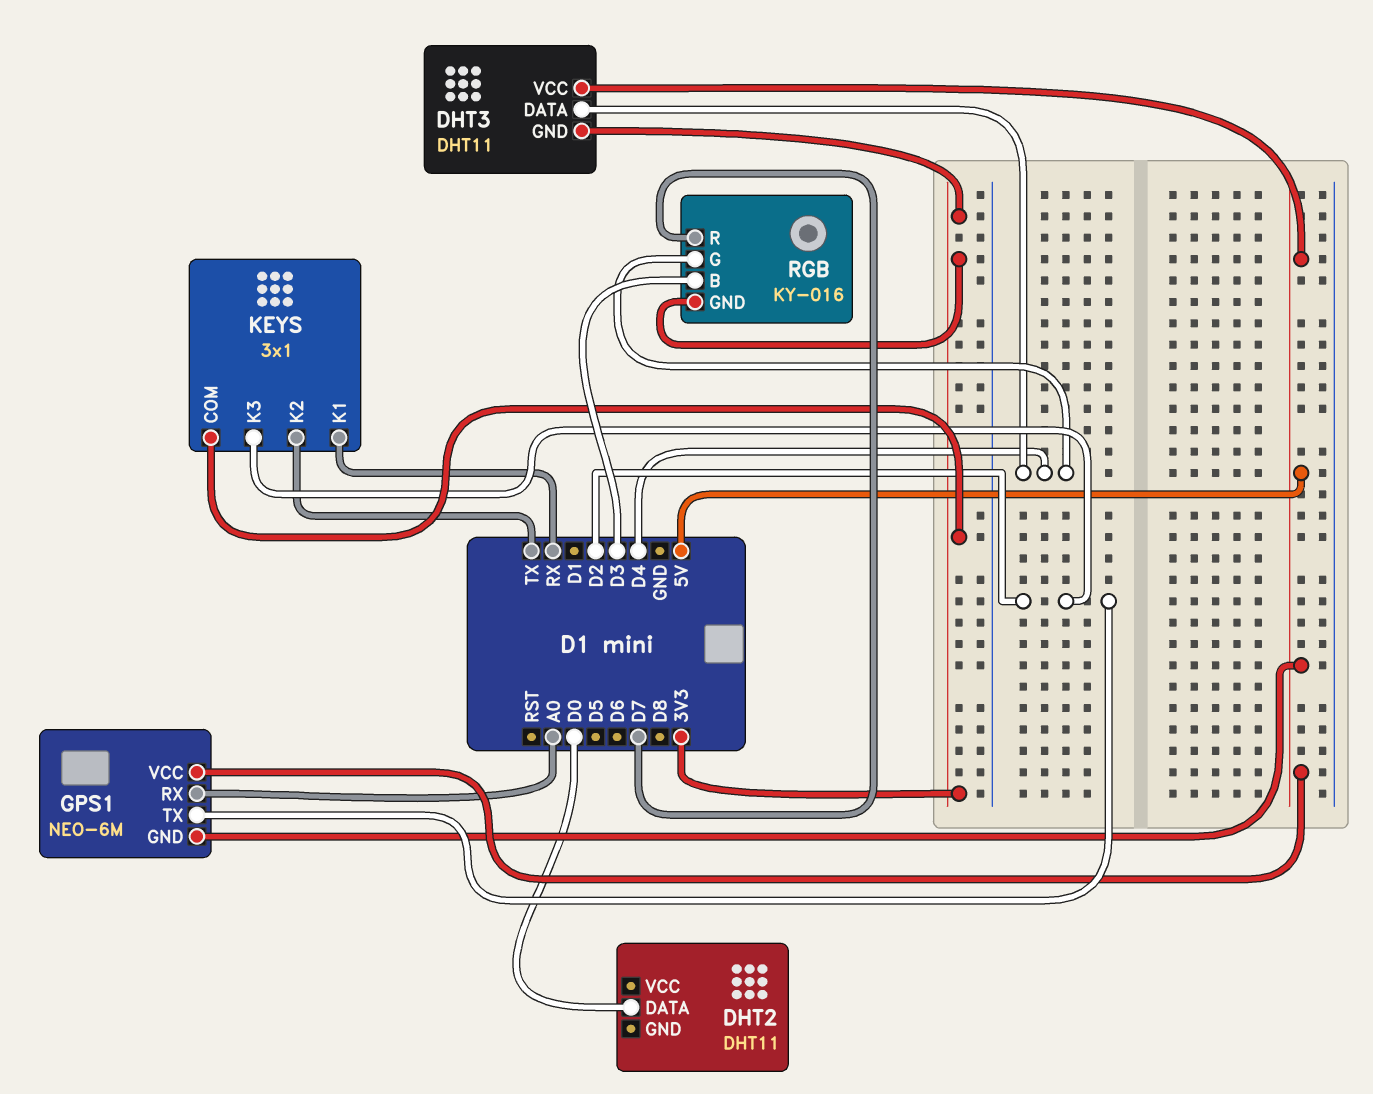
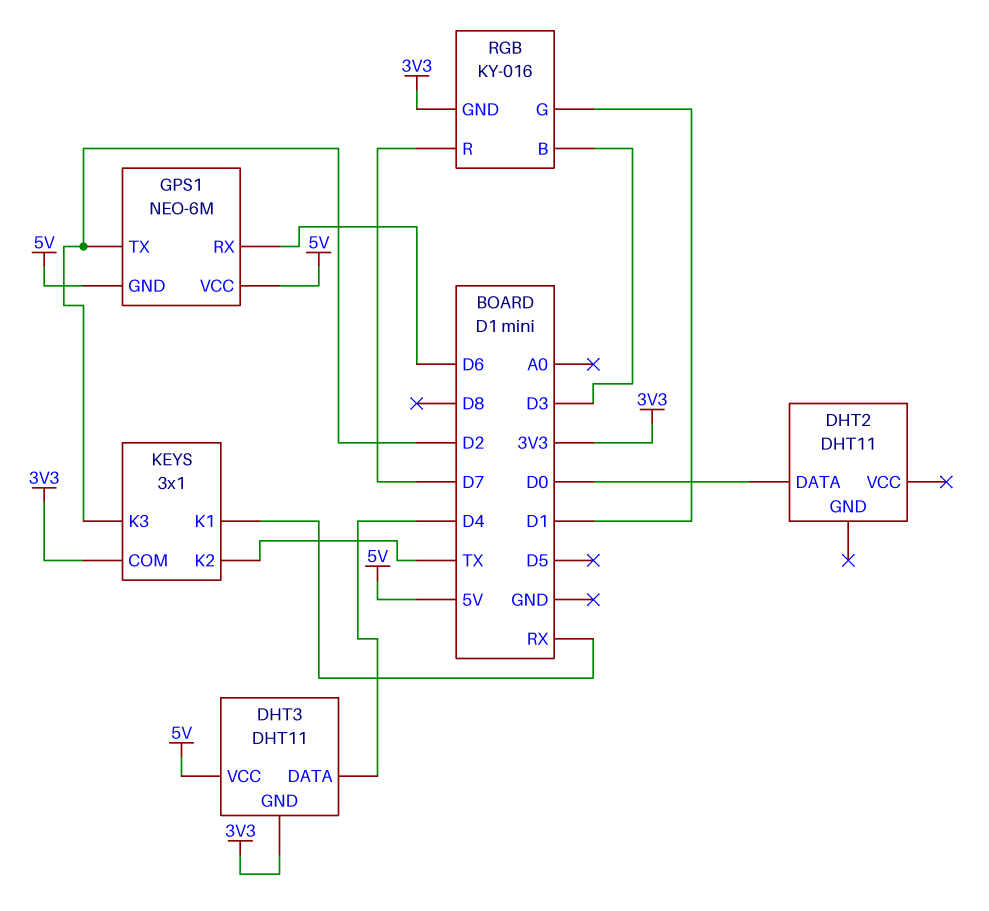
GPS1 pin RX: A0 -> D6
RGB pin G: D4 -> D1

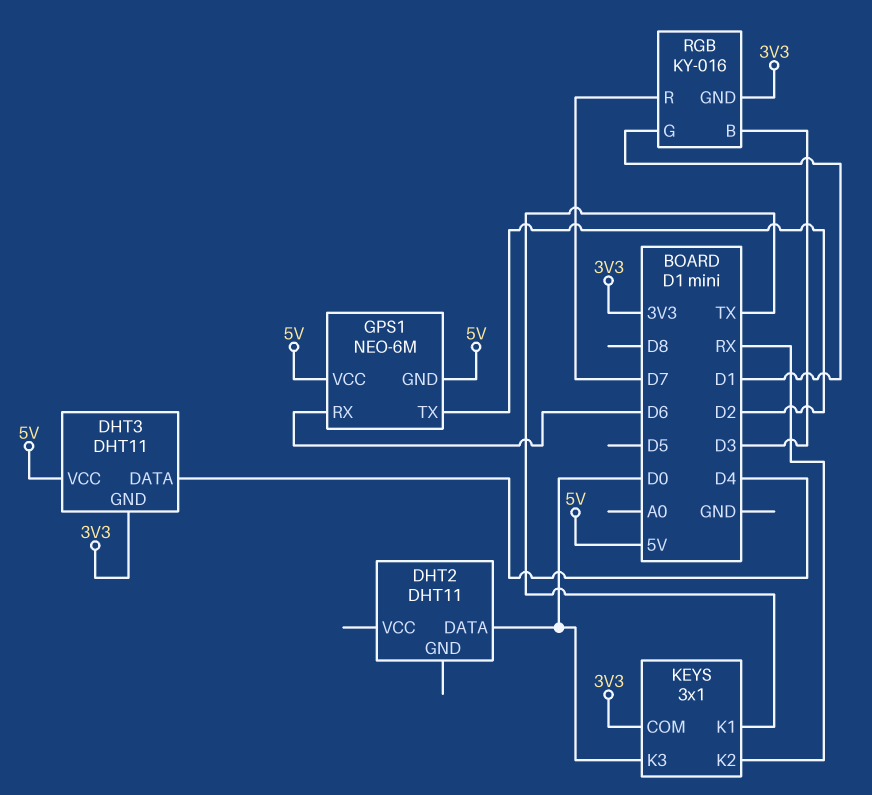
KEYS pin K1: RX -> TX
KEYS pin K2: TX -> RX
KEYS pin K3: D2 -> D0

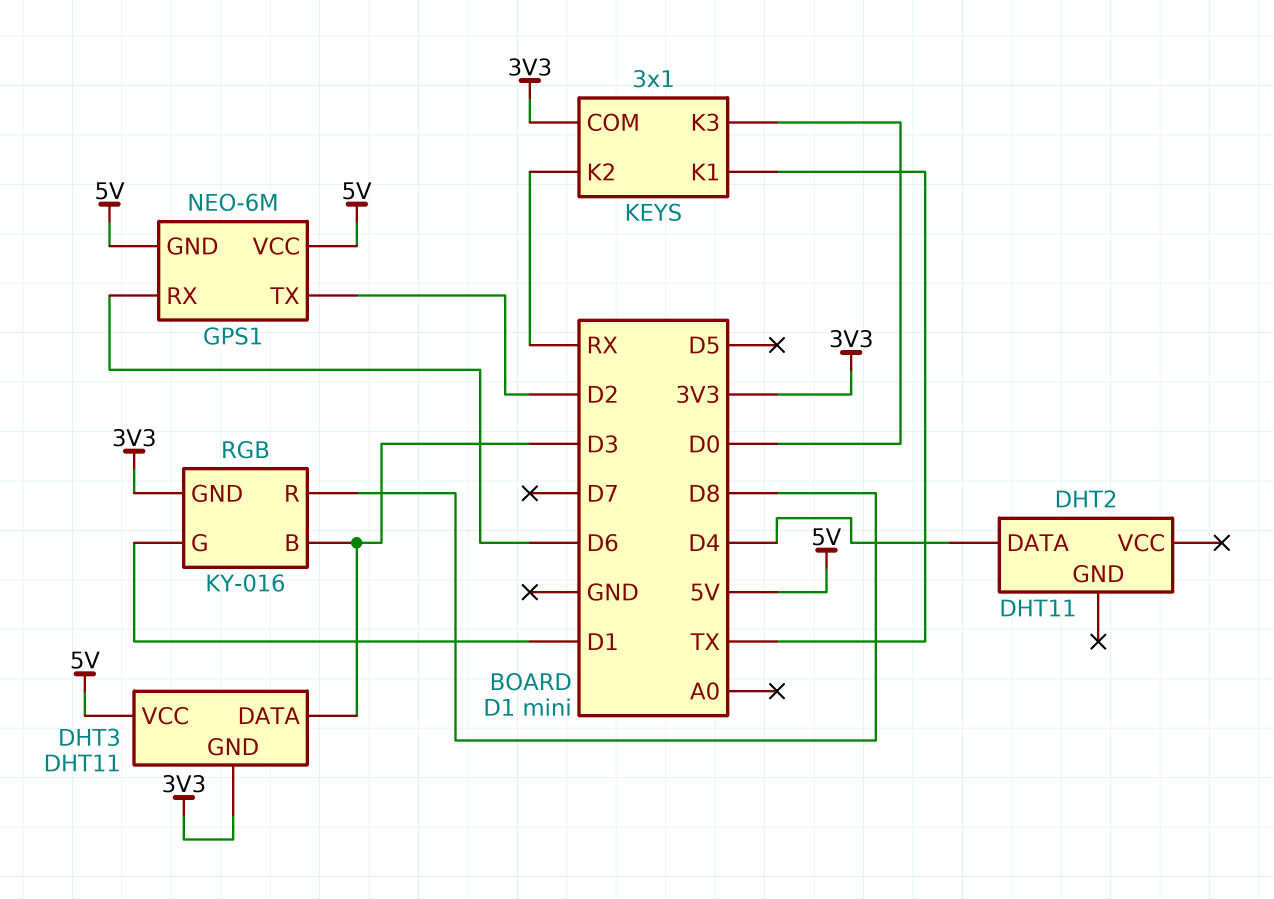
DHT2 pin DATA: D0 -> D4
DHT3 pin DATA: D4 -> D3
RGB pin R: D7 -> D8

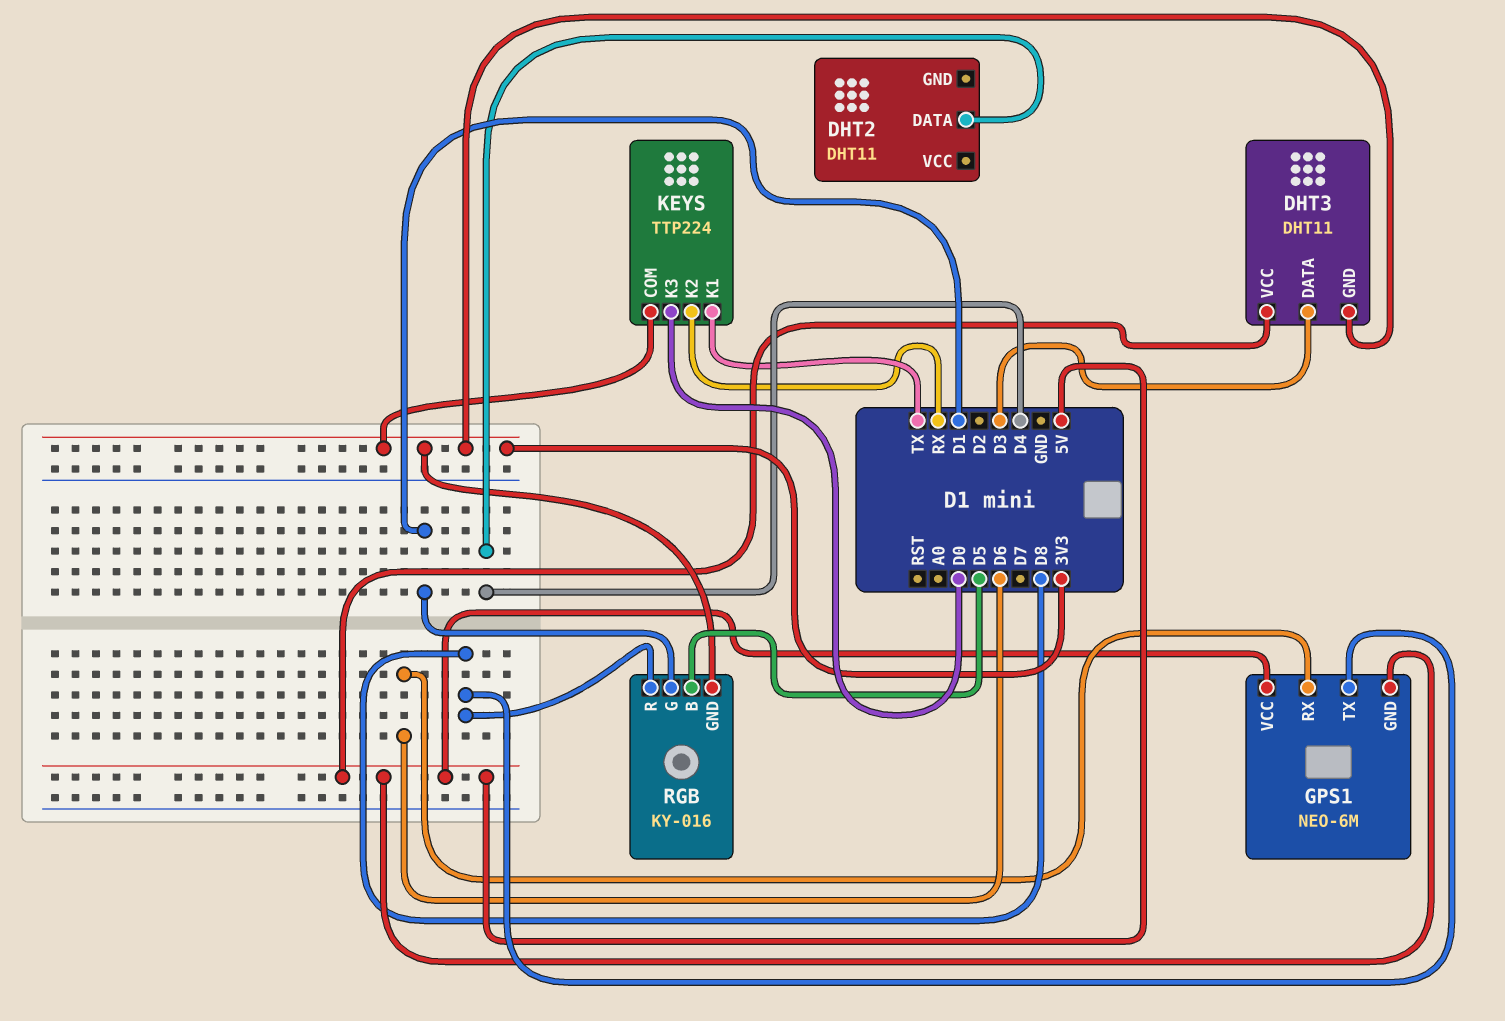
GPS1 pin TX: D2 -> D8
KEYS: 3x1 -> TTP224
RGB pin B: D3 -> D5

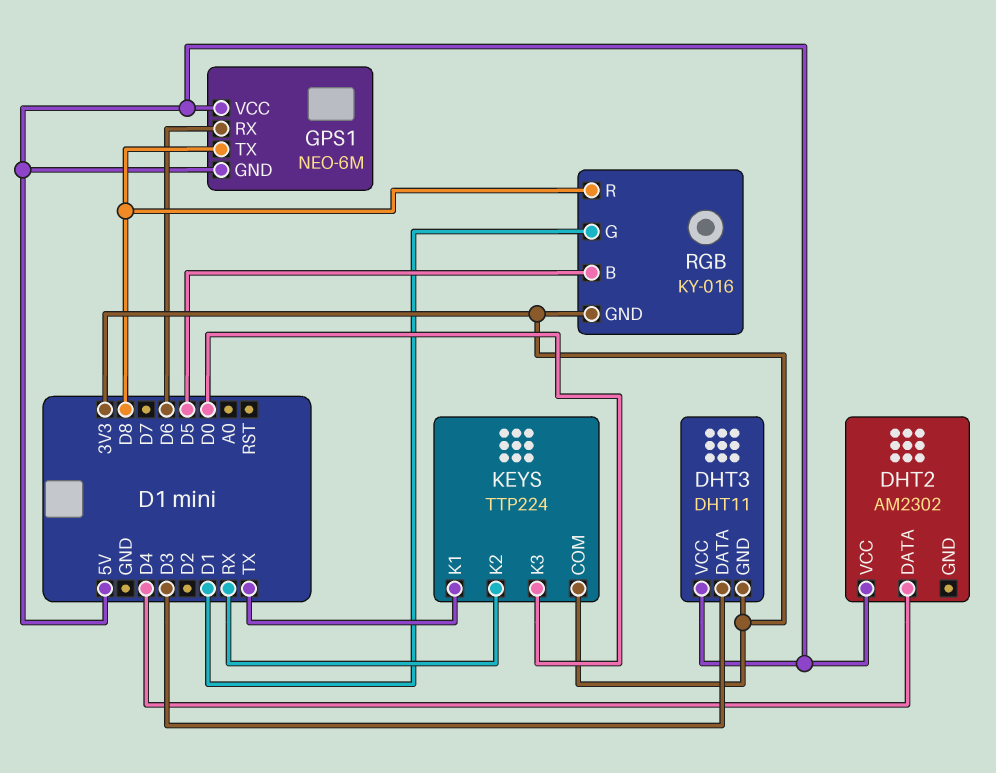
DHT2: DHT11 -> AM2302
DHT2 pin VCC: none -> 5V

